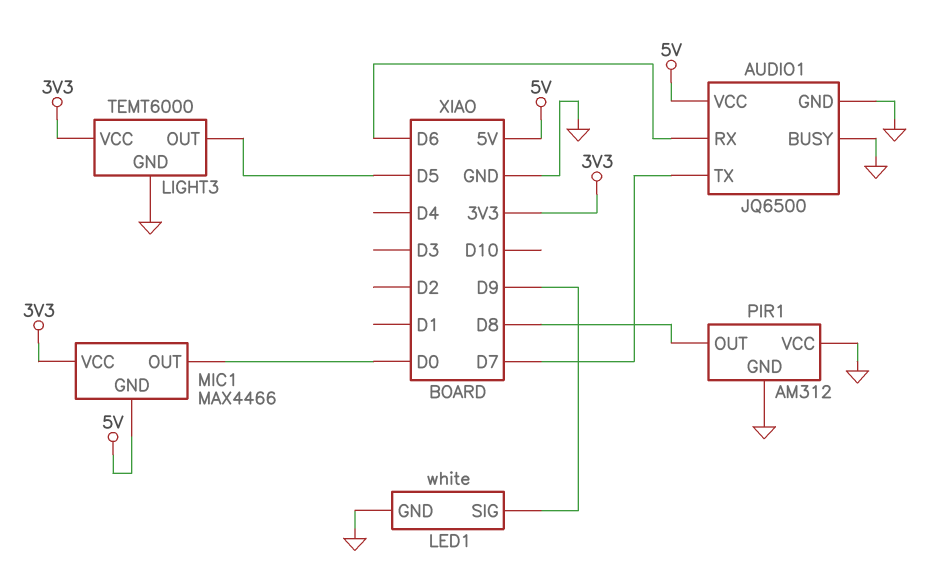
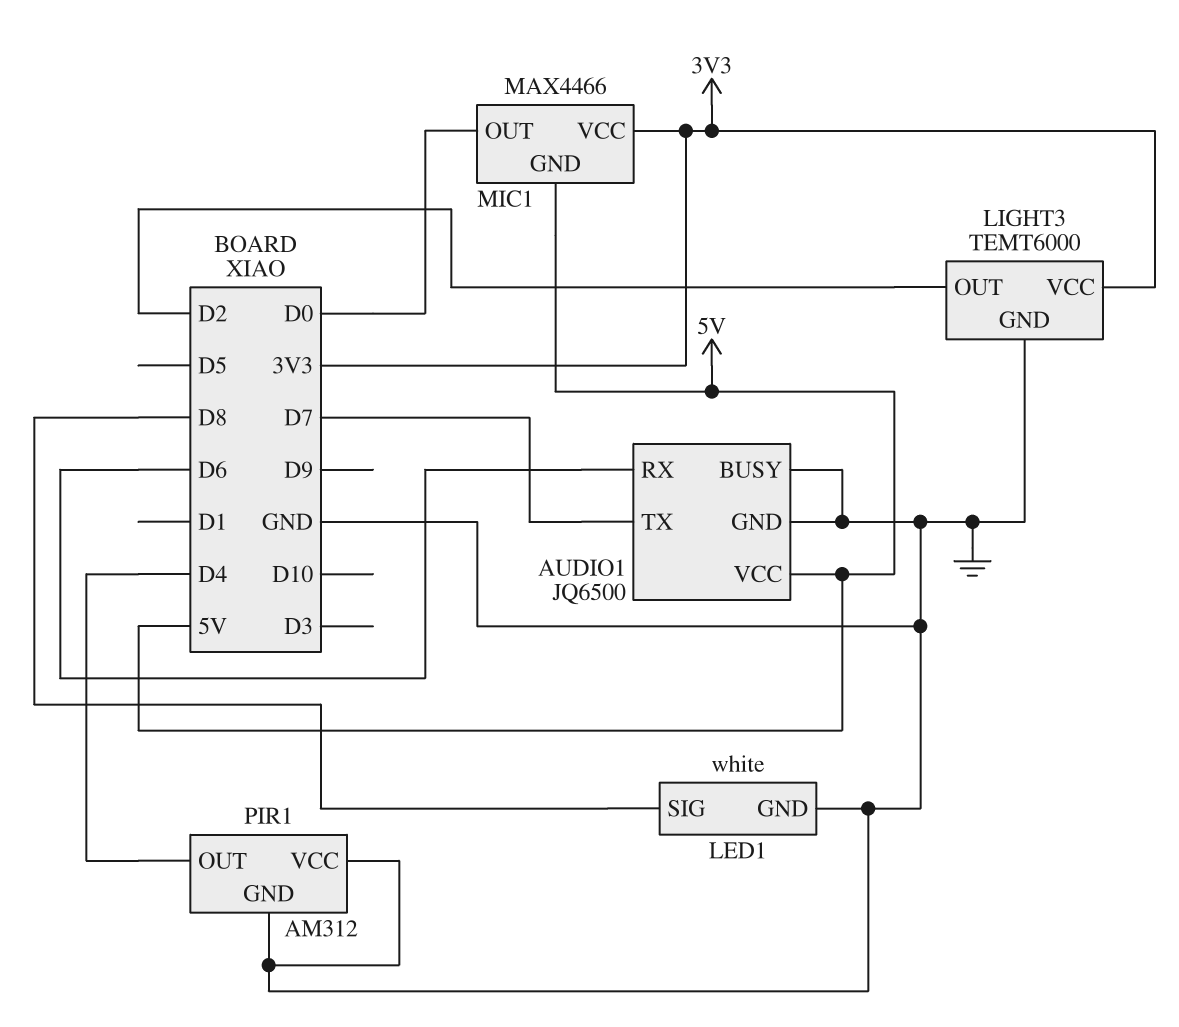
LED1 pin SIG: D9 -> D8
LIGHT3 pin OUT: D5 -> D2
PIR1 pin OUT: D8 -> D4

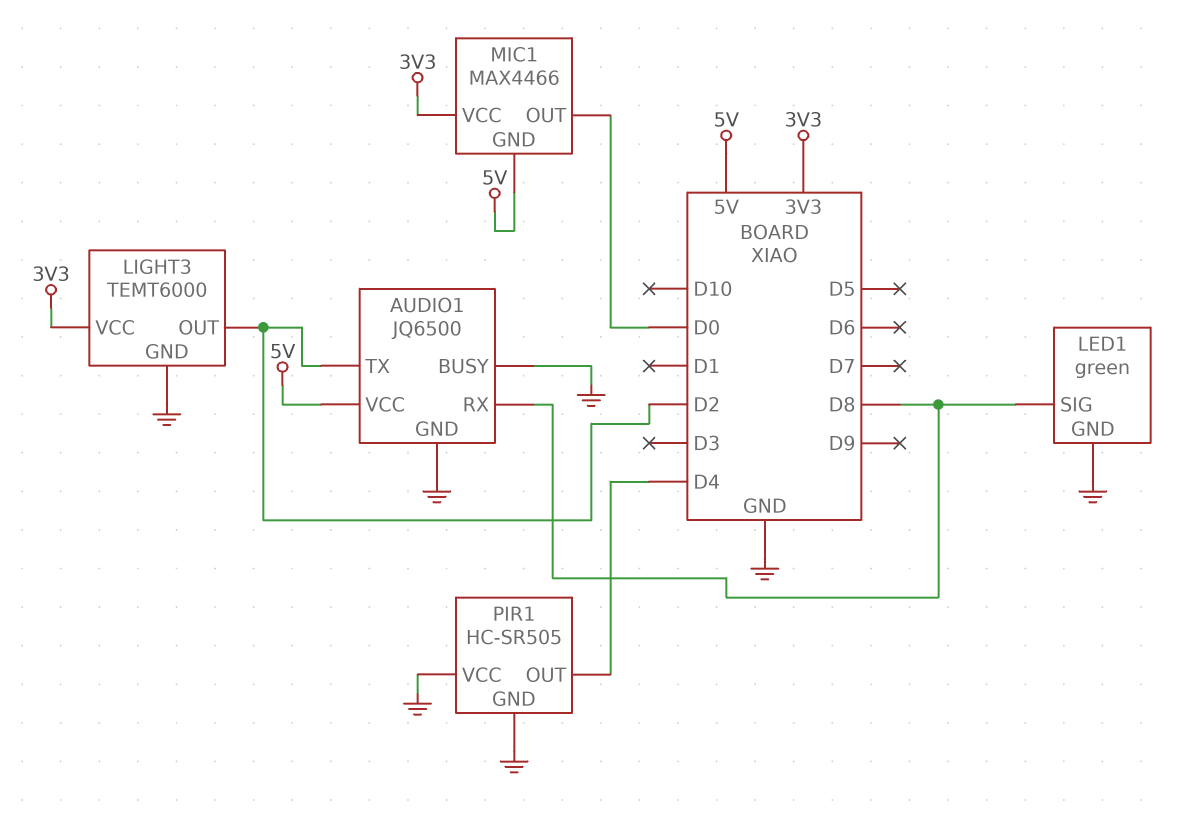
AUDIO1 pin RX: D6 -> D8
AUDIO1 pin TX: D7 -> D2
LED1: white -> green
PIR1: AM312 -> HC-SR505

